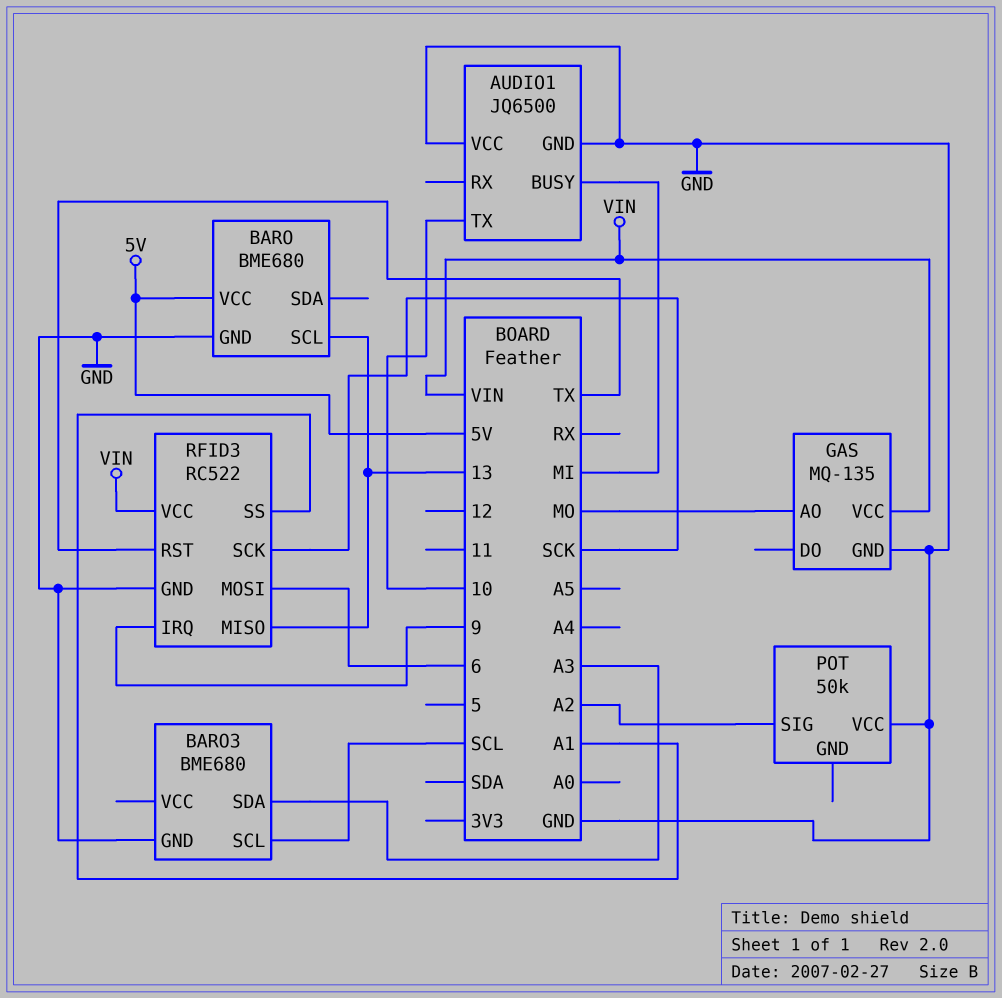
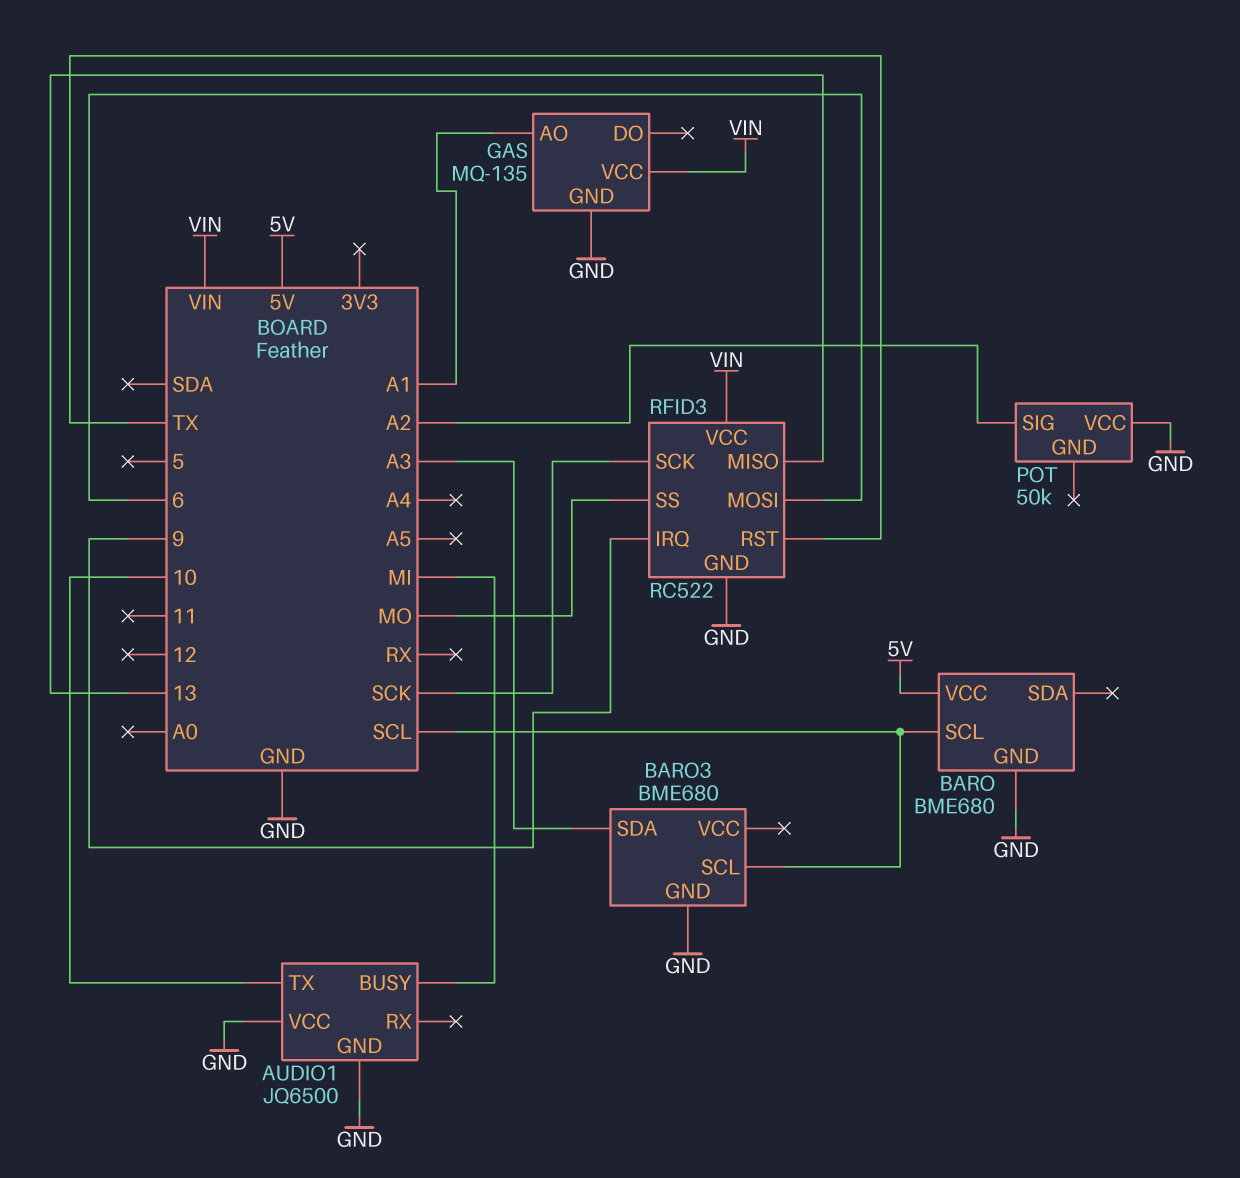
BARO pin SCL: 13 -> SCL
GAS pin AO: MO -> A1
RFID3 pin SS: A1 -> MO

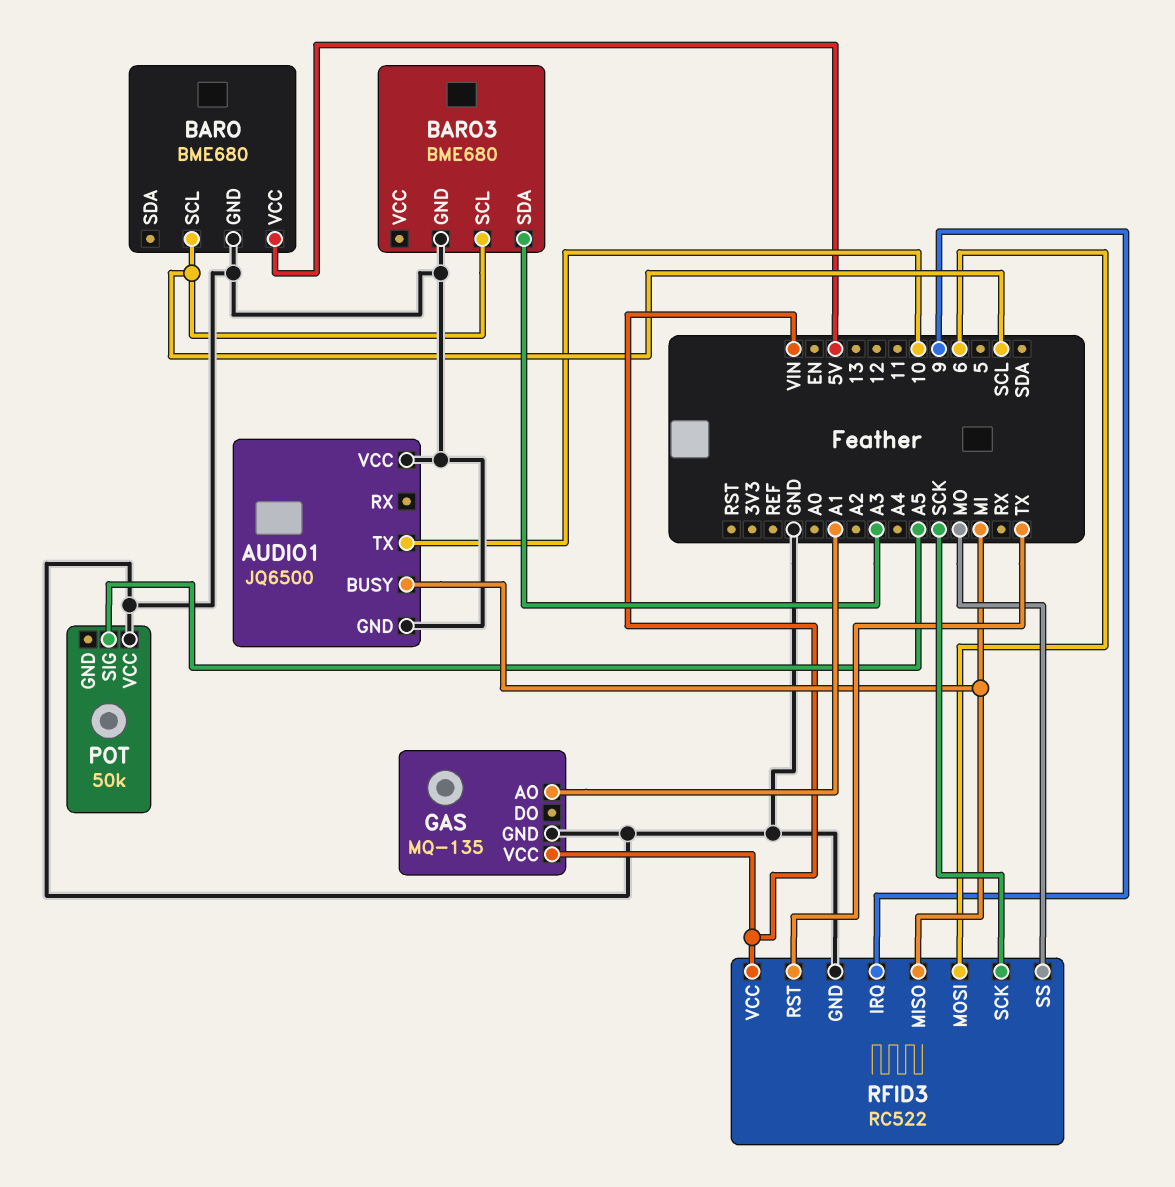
POT pin SIG: A2 -> A5
RFID3 pin MISO: 13 -> MI

